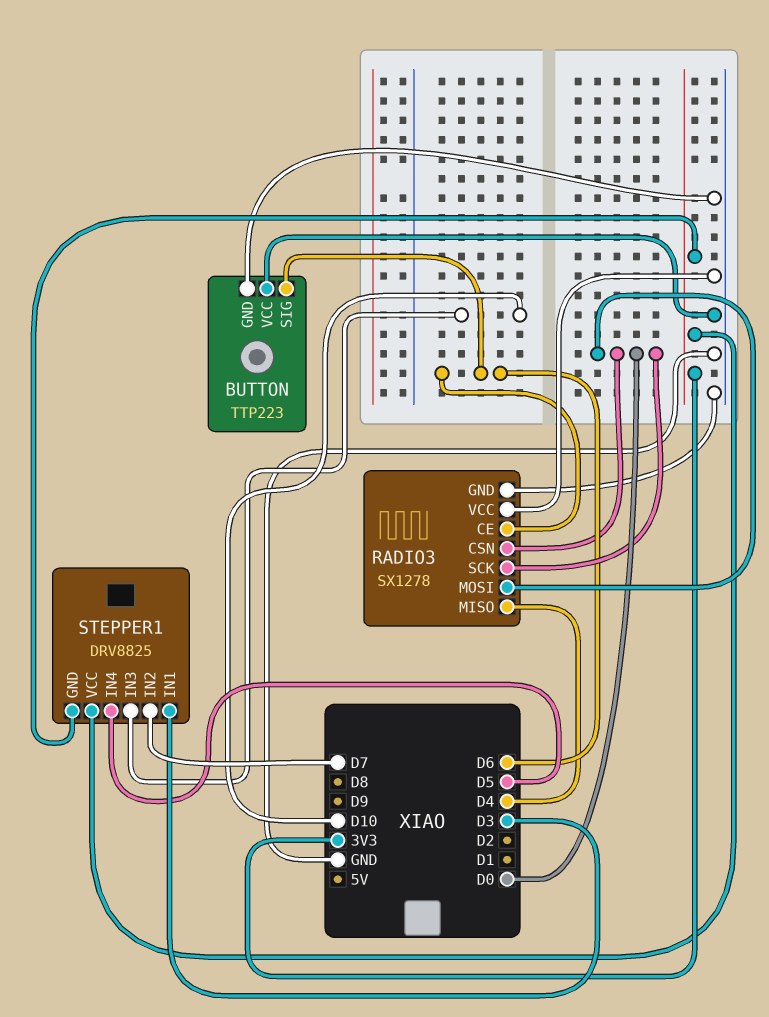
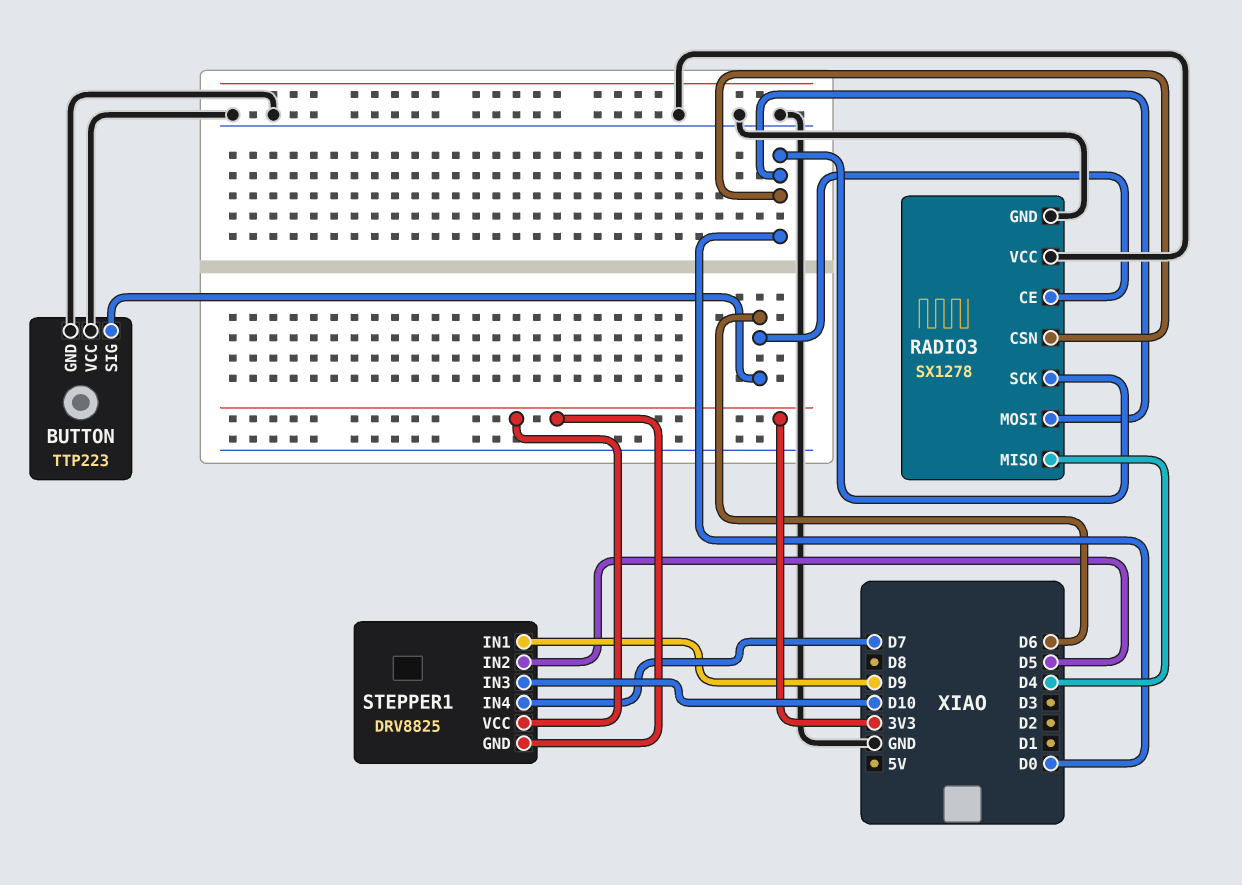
STEPPER1 pin IN1: D3 -> D9
STEPPER1 pin IN2: D7 -> D5
STEPPER1 pin IN4: D5 -> D7

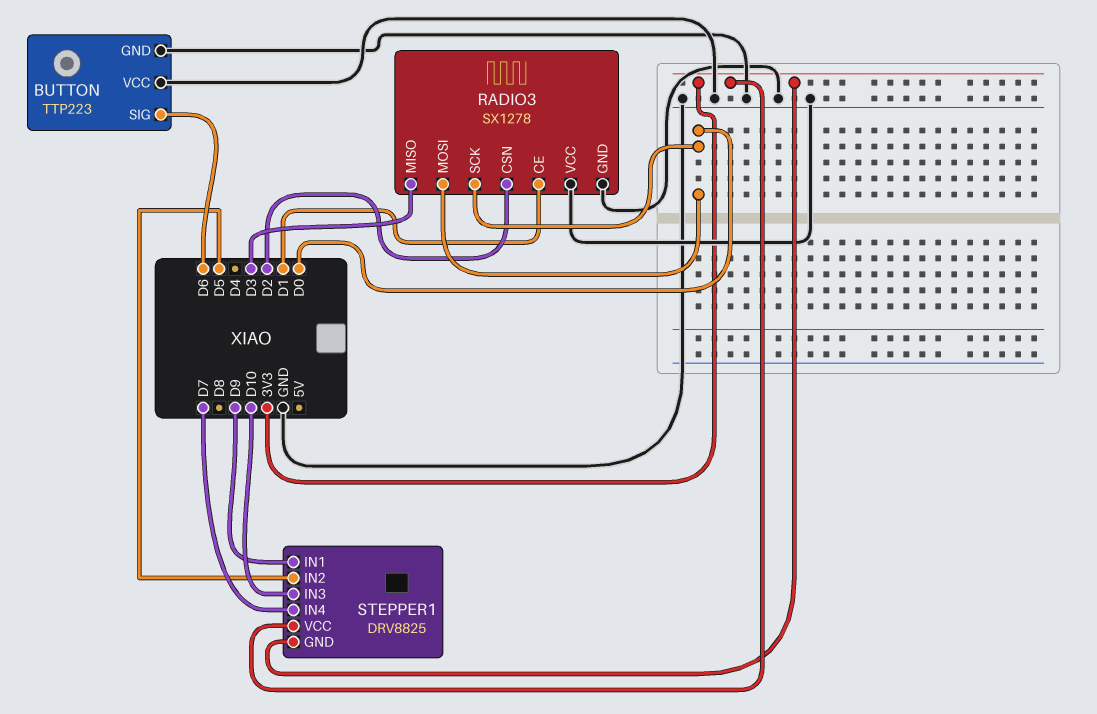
RADIO3 pin CE: D6 -> D1
RADIO3 pin CSN: D0 -> D2
RADIO3 pin MISO: D4 -> D3

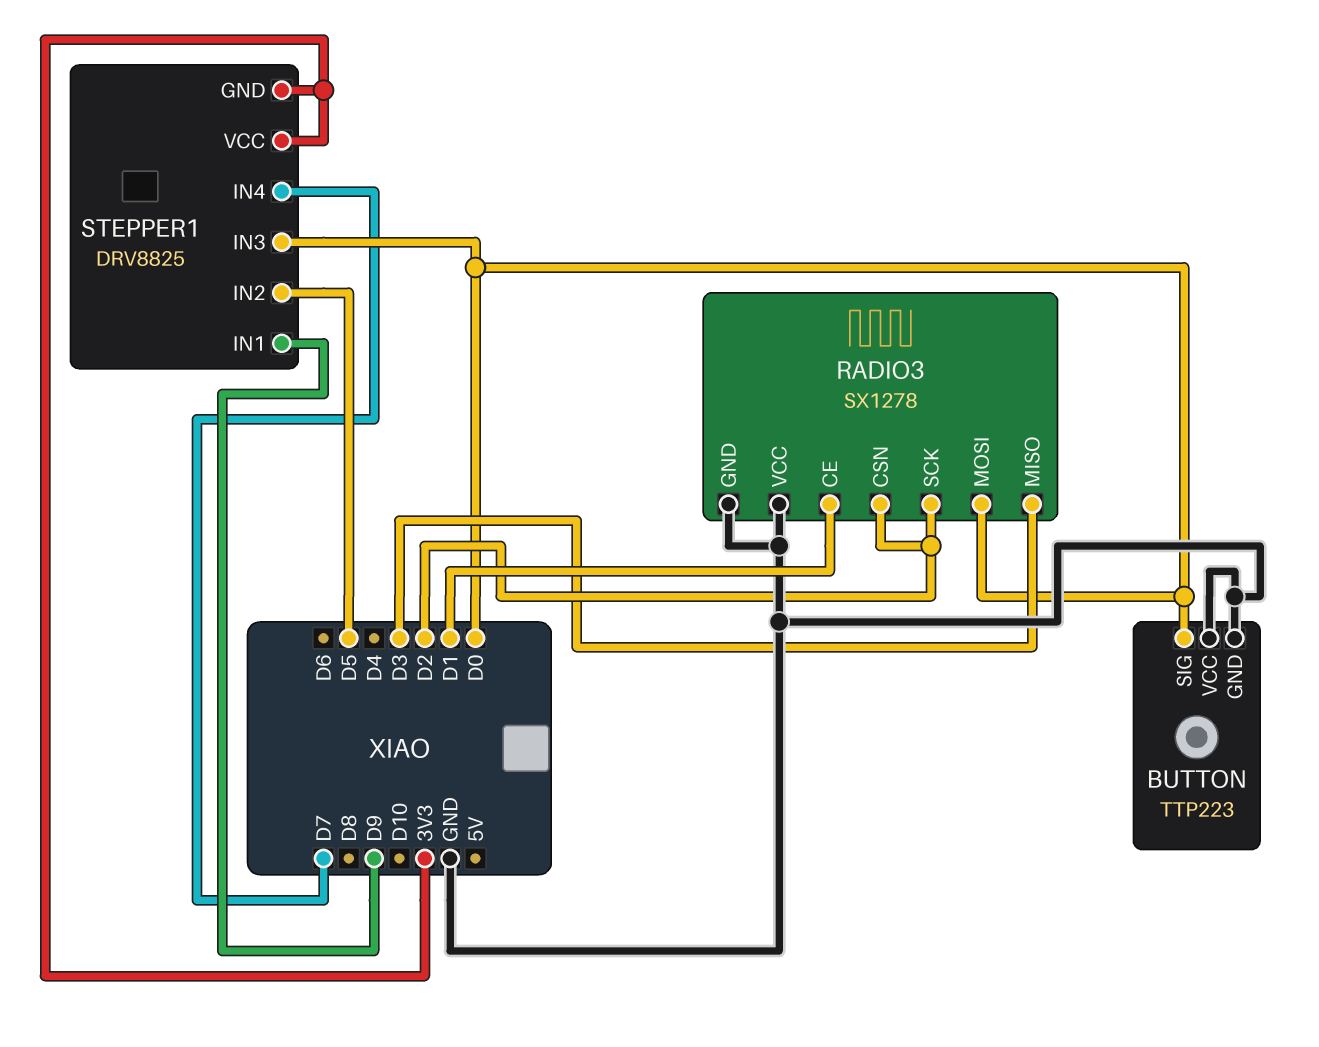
BUTTON pin SIG: D6 -> D0
RADIO3 pin SCK: D0 -> D2
STEPPER1 pin IN3: D10 -> D0

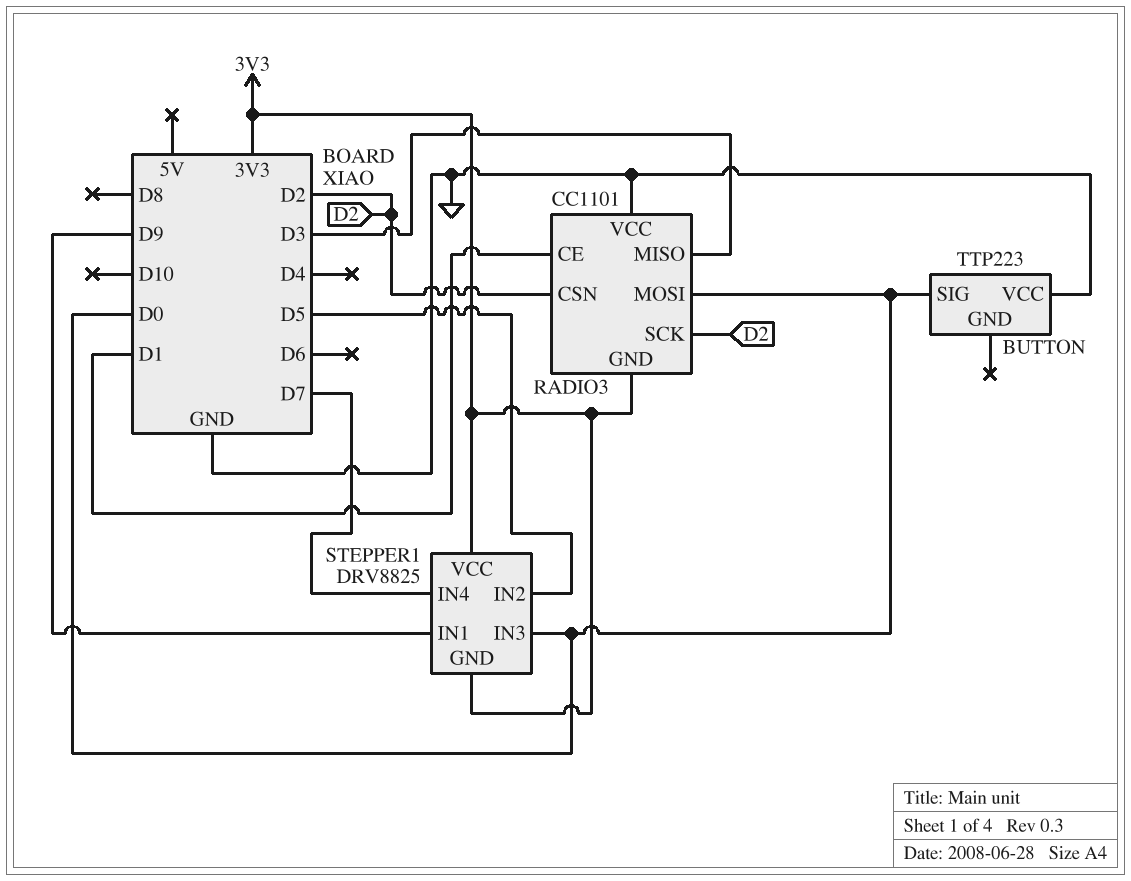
BUTTON pin GND: GND -> none
RADIO3: SX1278 -> CC1101
RADIO3 pin GND: GND -> 3V3

